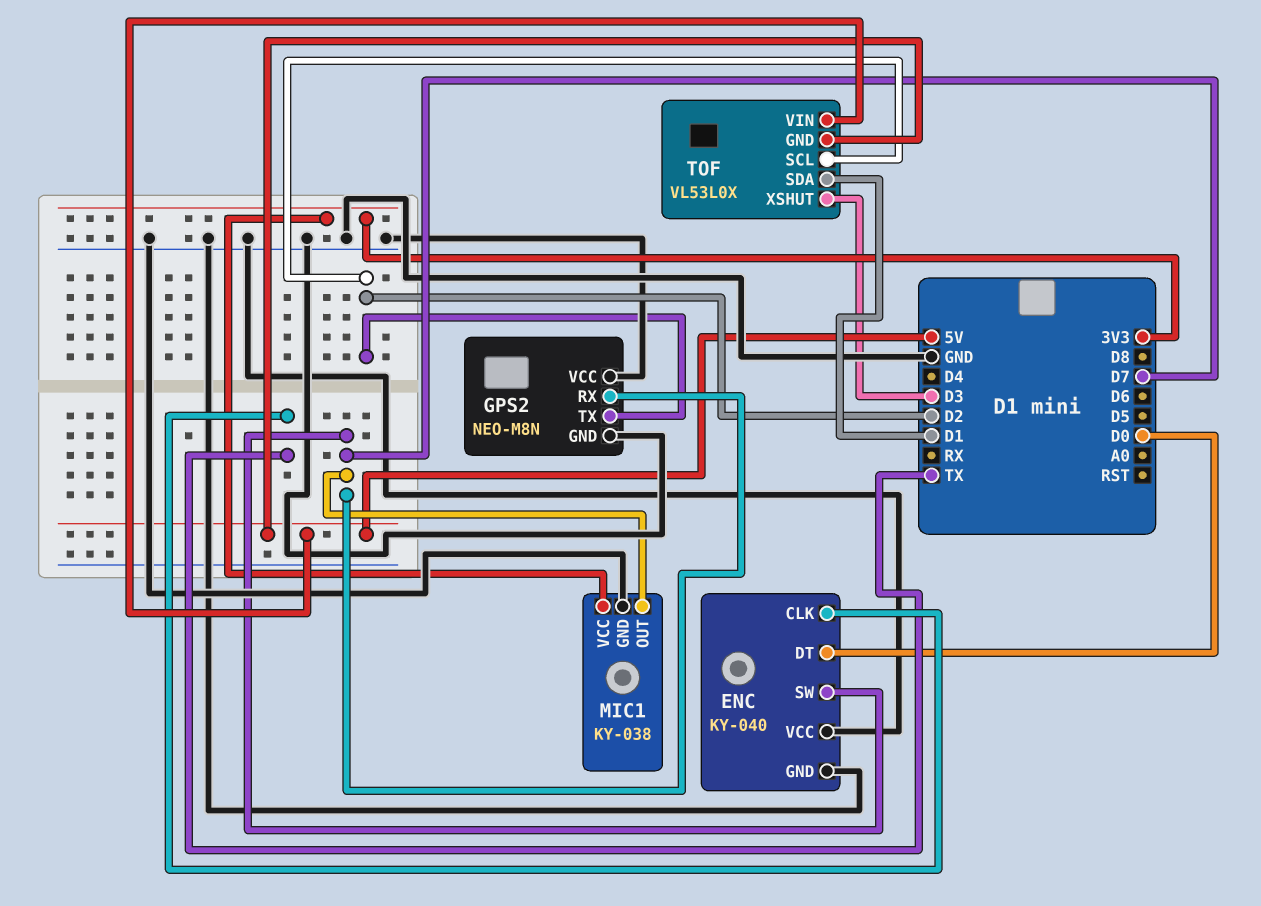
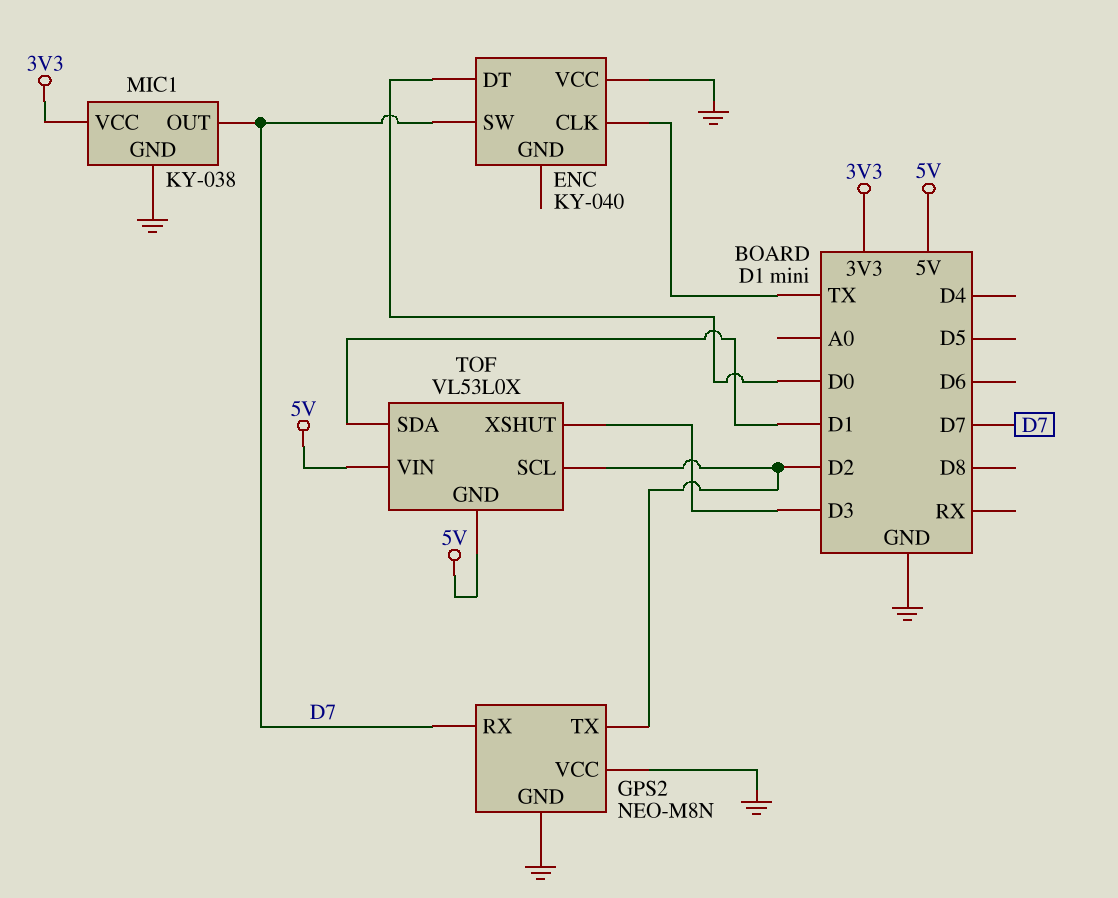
ENC pin GND: GND -> none

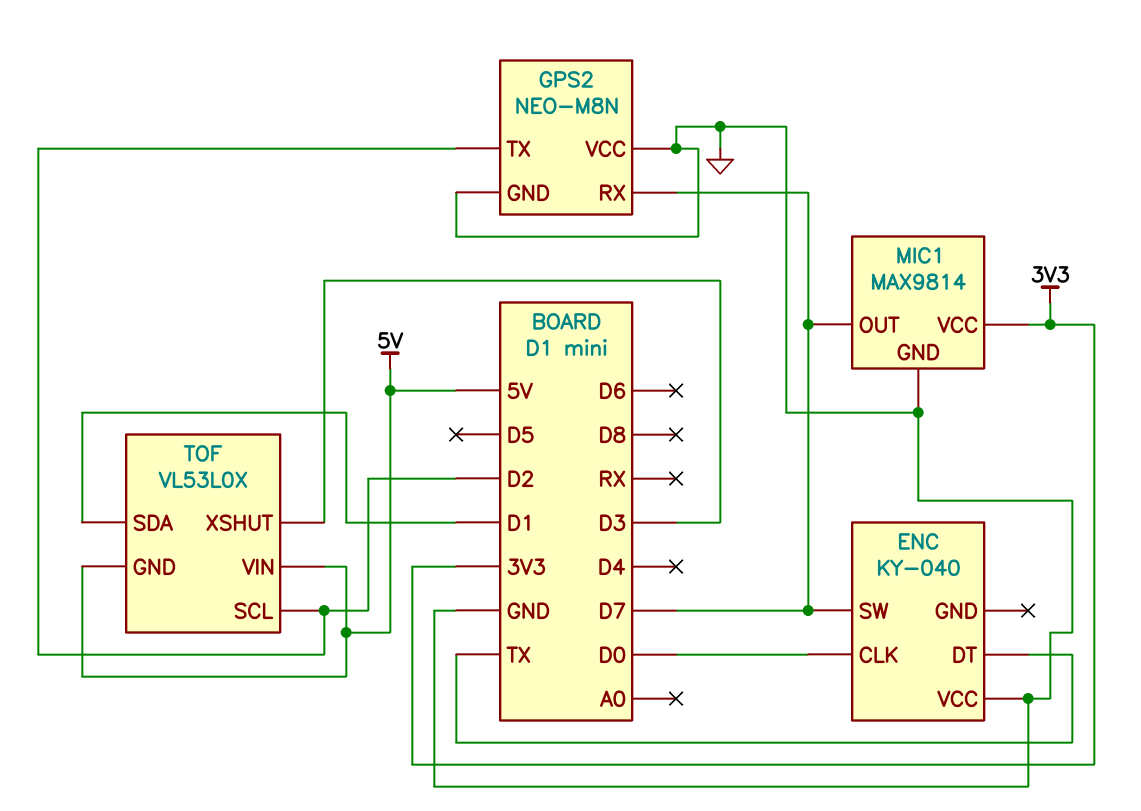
ENC pin CLK: TX -> D0
ENC pin DT: D0 -> TX
MIC1: KY-038 -> MAX9814

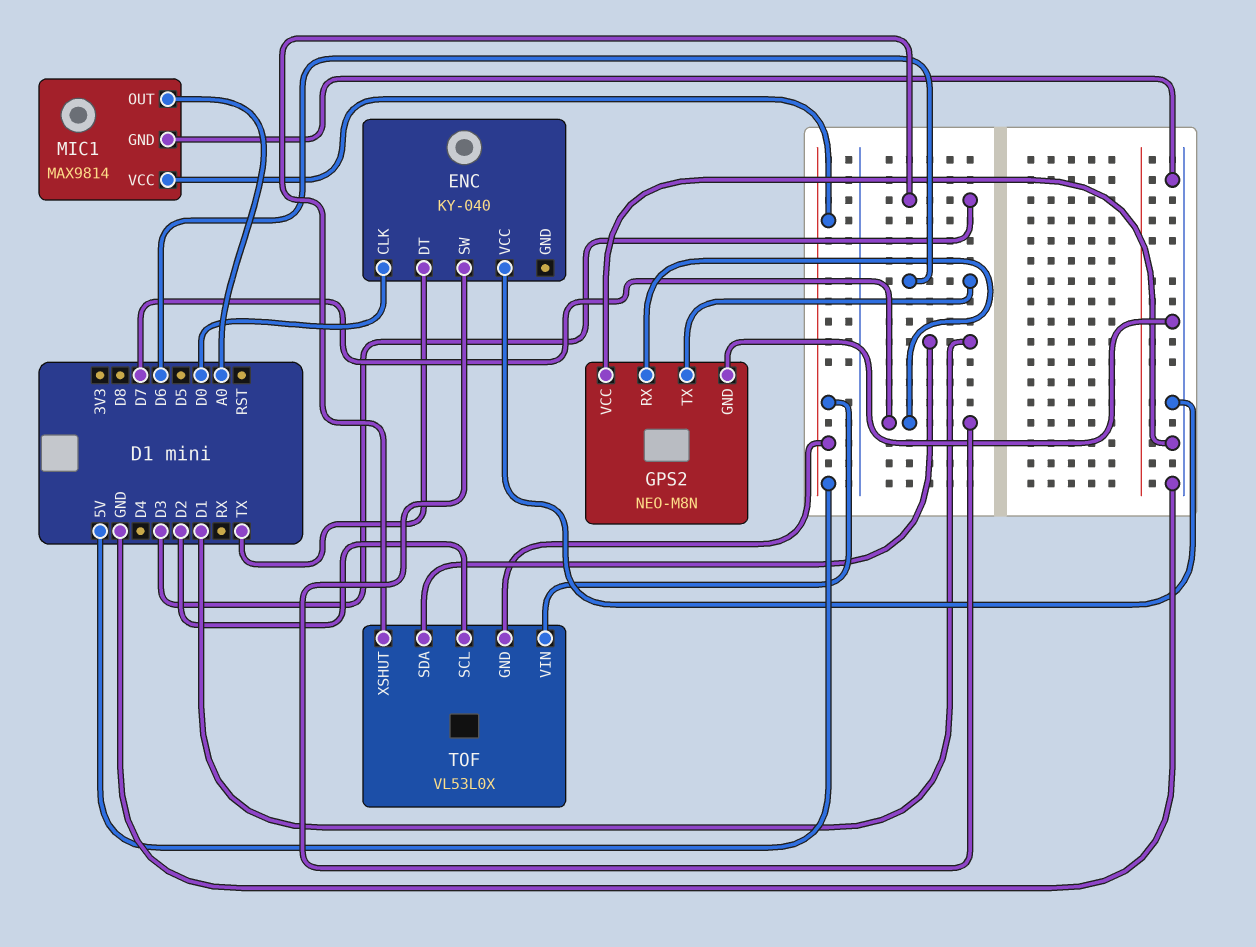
GPS2 pin TX: D2 -> D6
MIC1 pin OUT: D7 -> A0
MIC1 pin VCC: 3V3 -> 5V

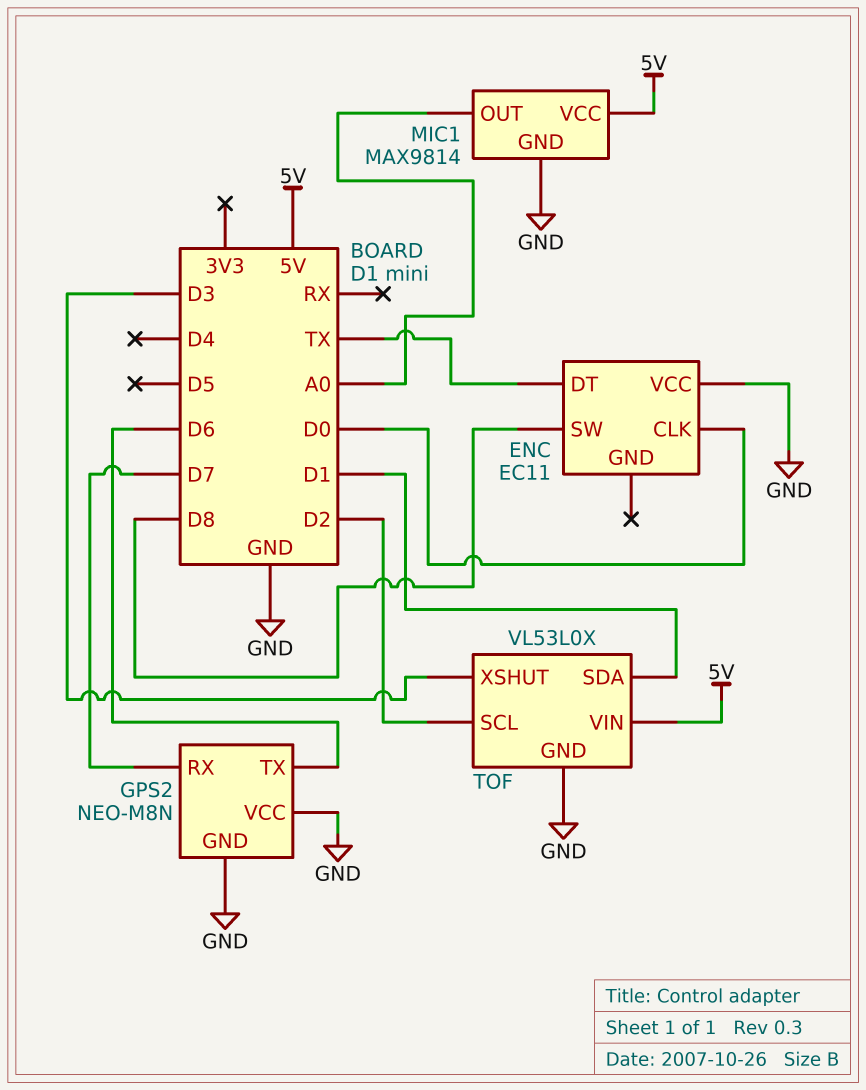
ENC: KY-040 -> EC11
ENC pin SW: D7 -> D8
TOF pin GND: 5V -> GND

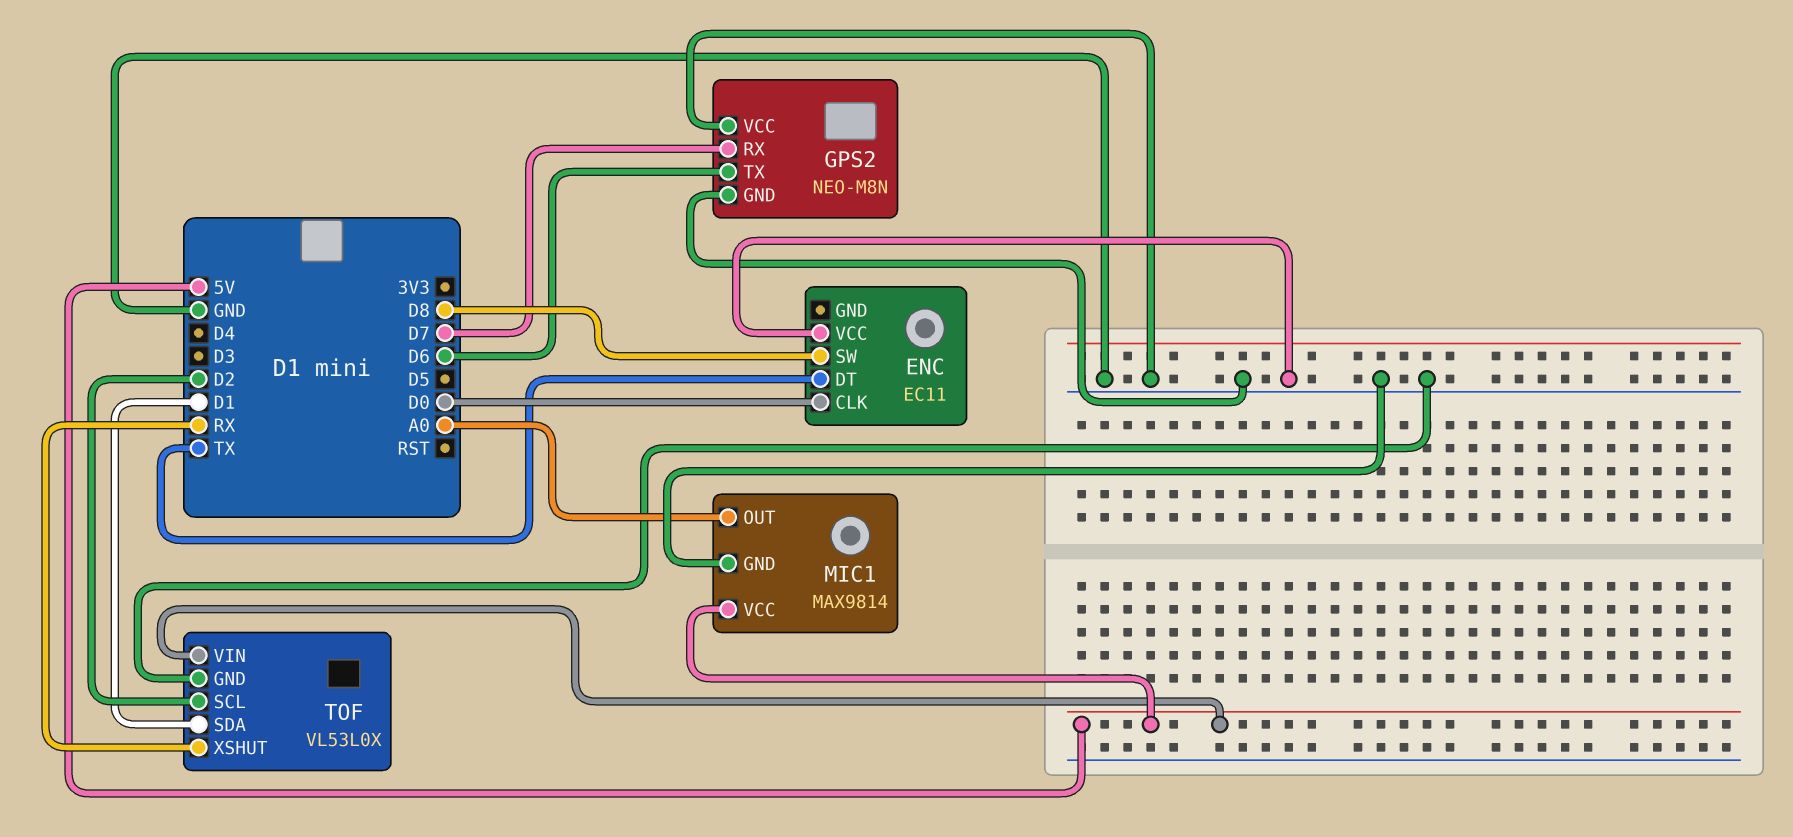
TOF pin XSHUT: D3 -> RX

